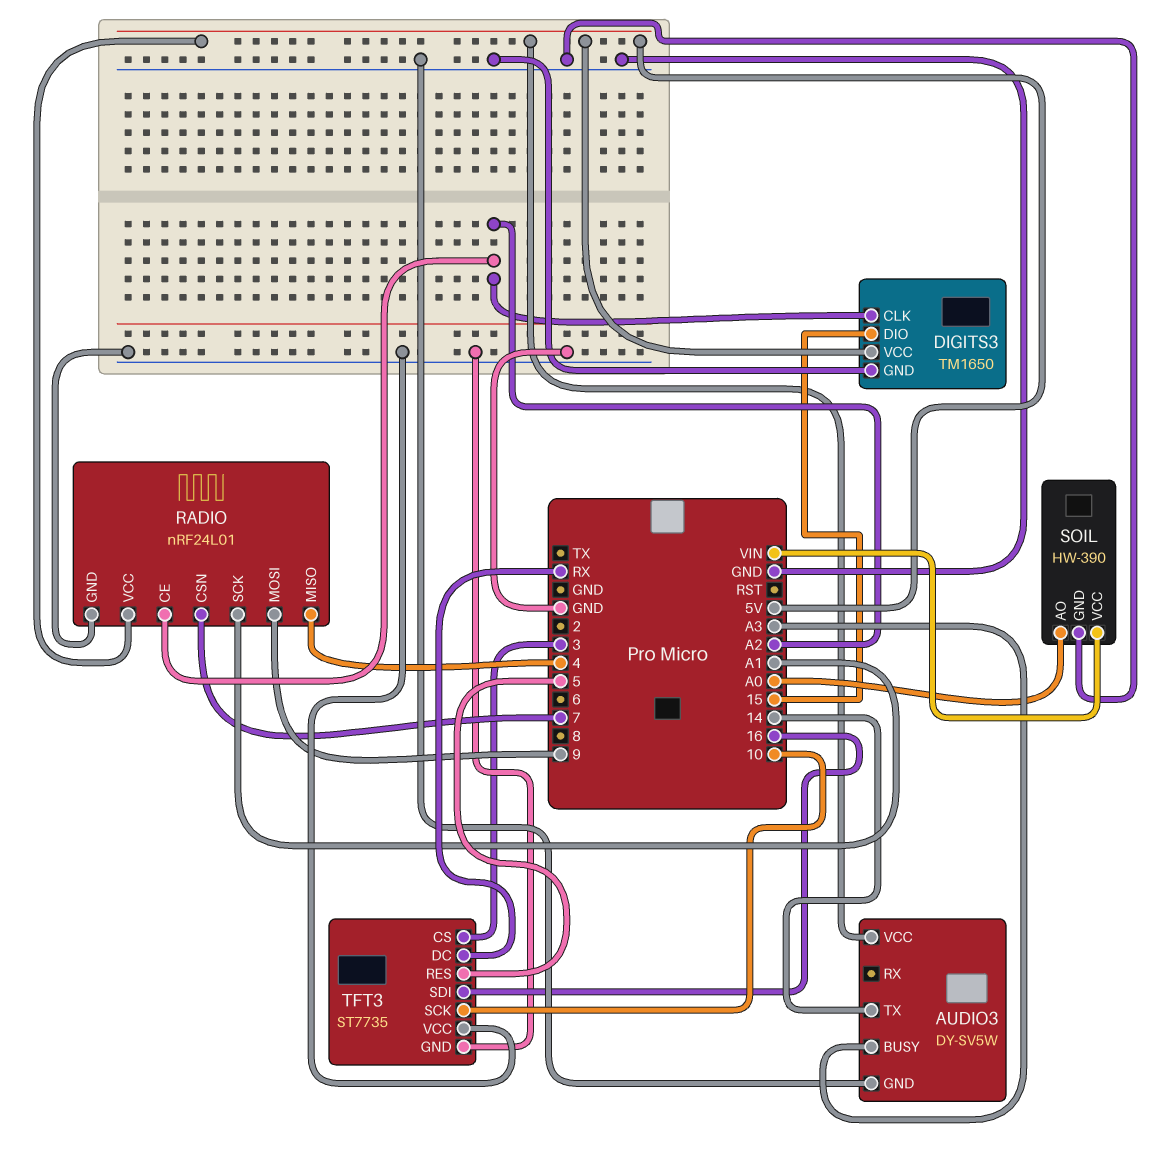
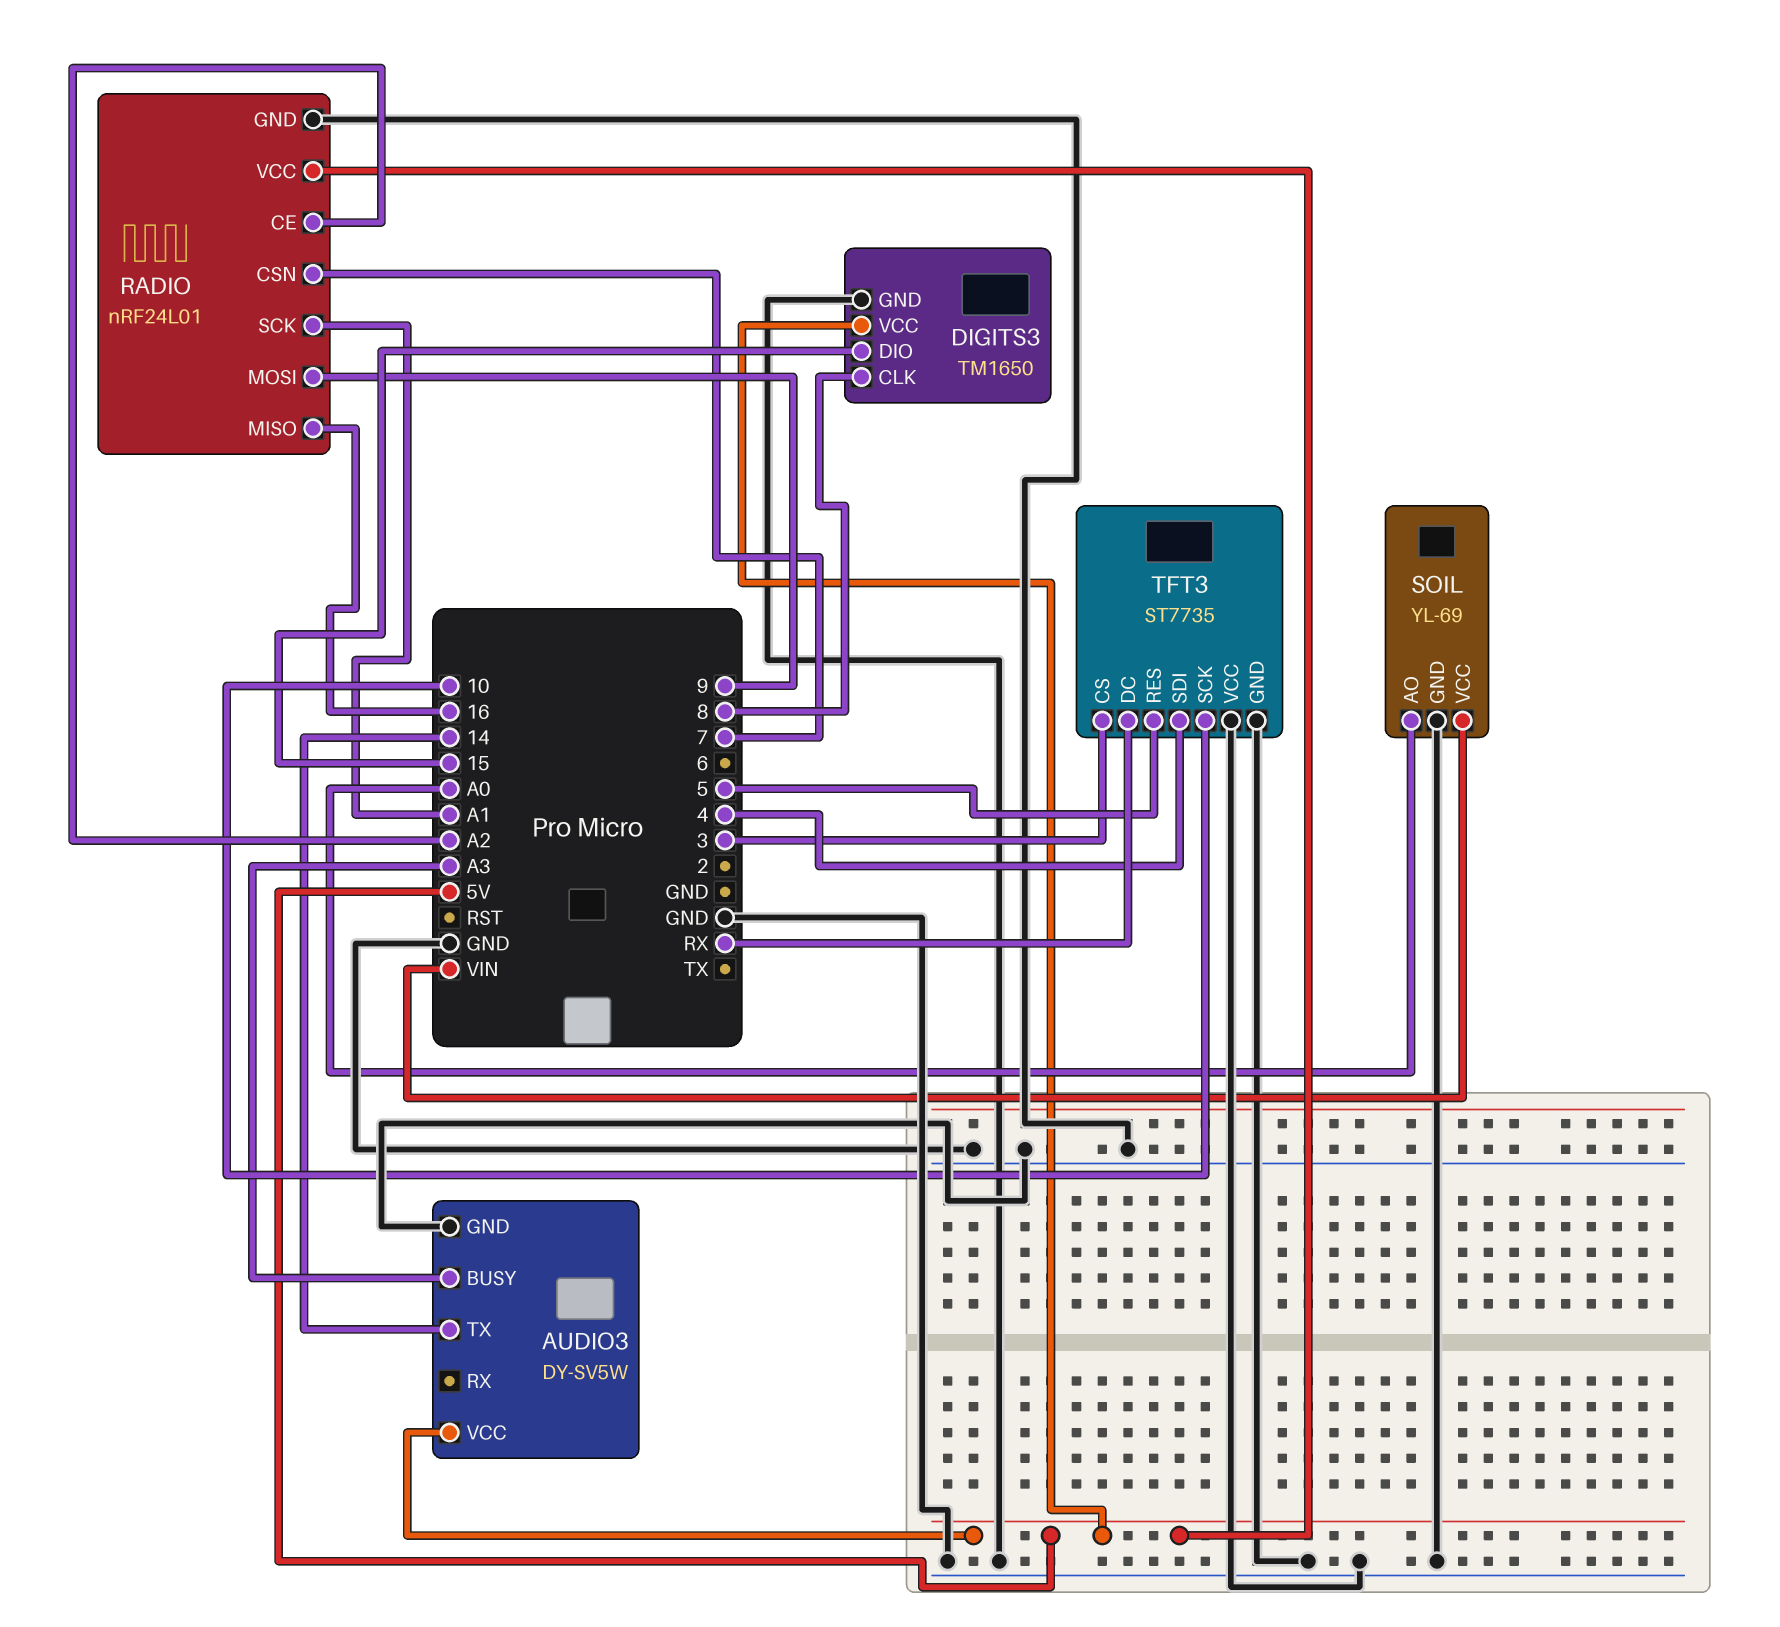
DIGITS3 pin CLK: A2 -> 8
RADIO pin MISO: 4 -> 16
SOIL: HW-390 -> YL-69
TFT3 pin SDI: 16 -> 4

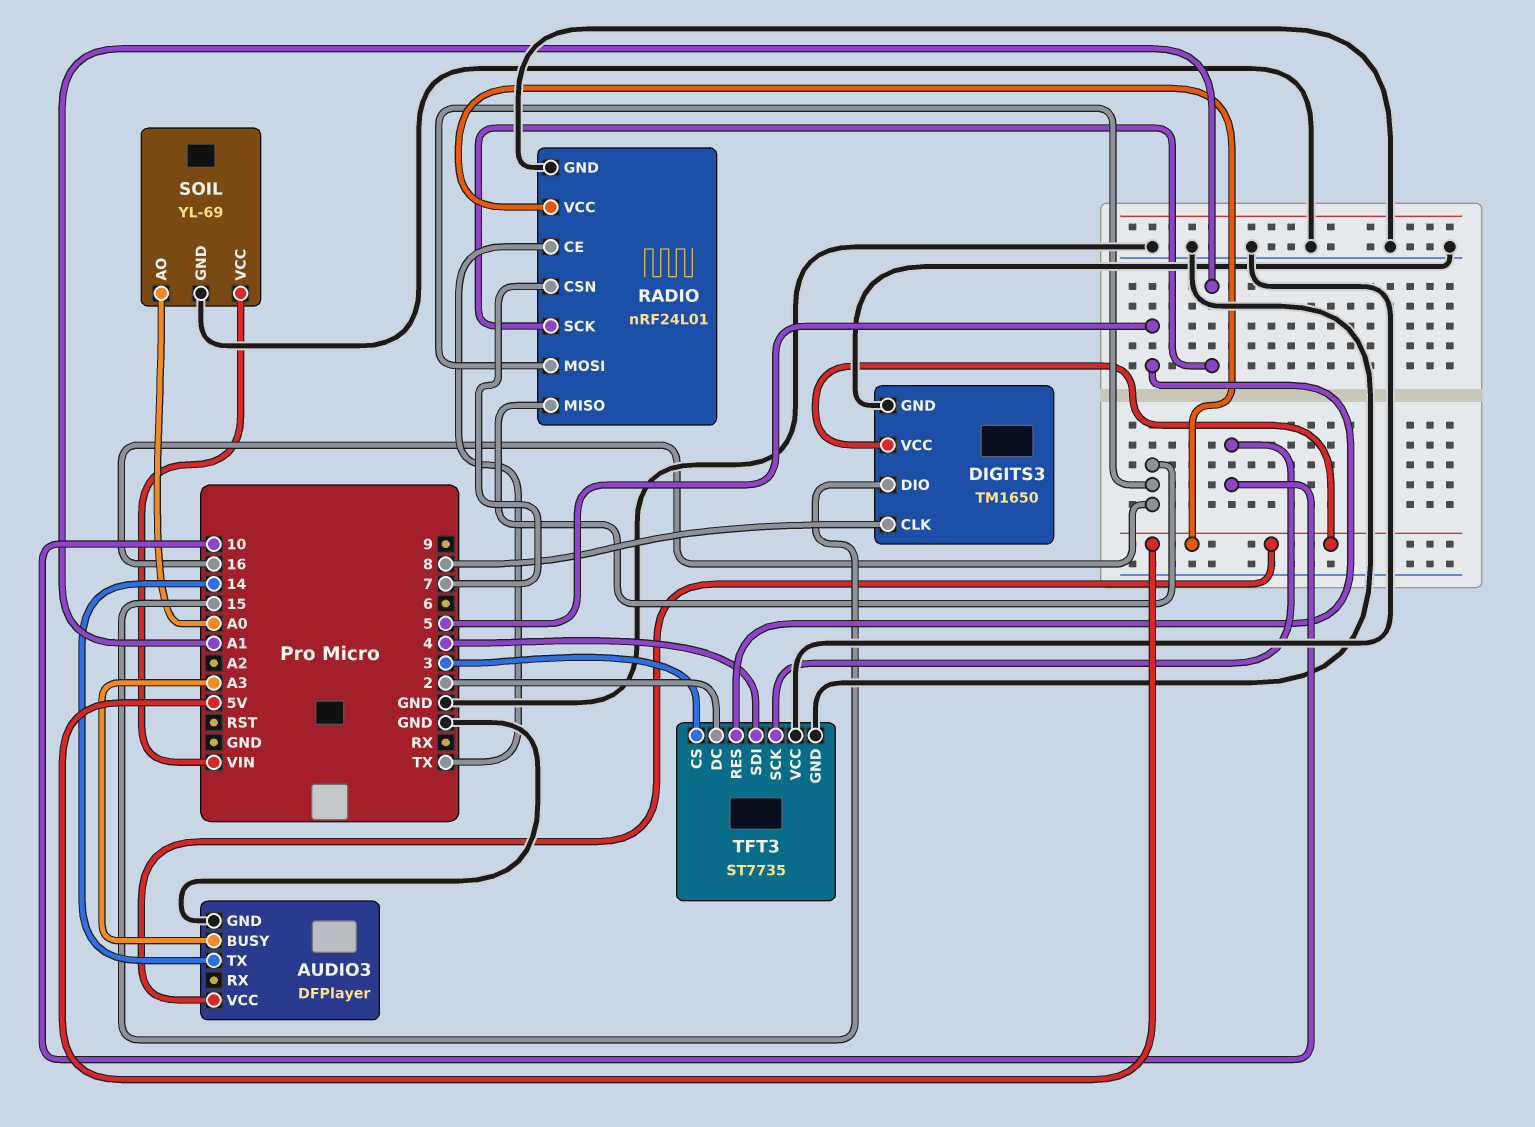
AUDIO3: DY-SV5W -> DFPlayer
RADIO pin CE: A2 -> TX
RADIO pin MOSI: 9 -> 16
TFT3 pin DC: RX -> 2

